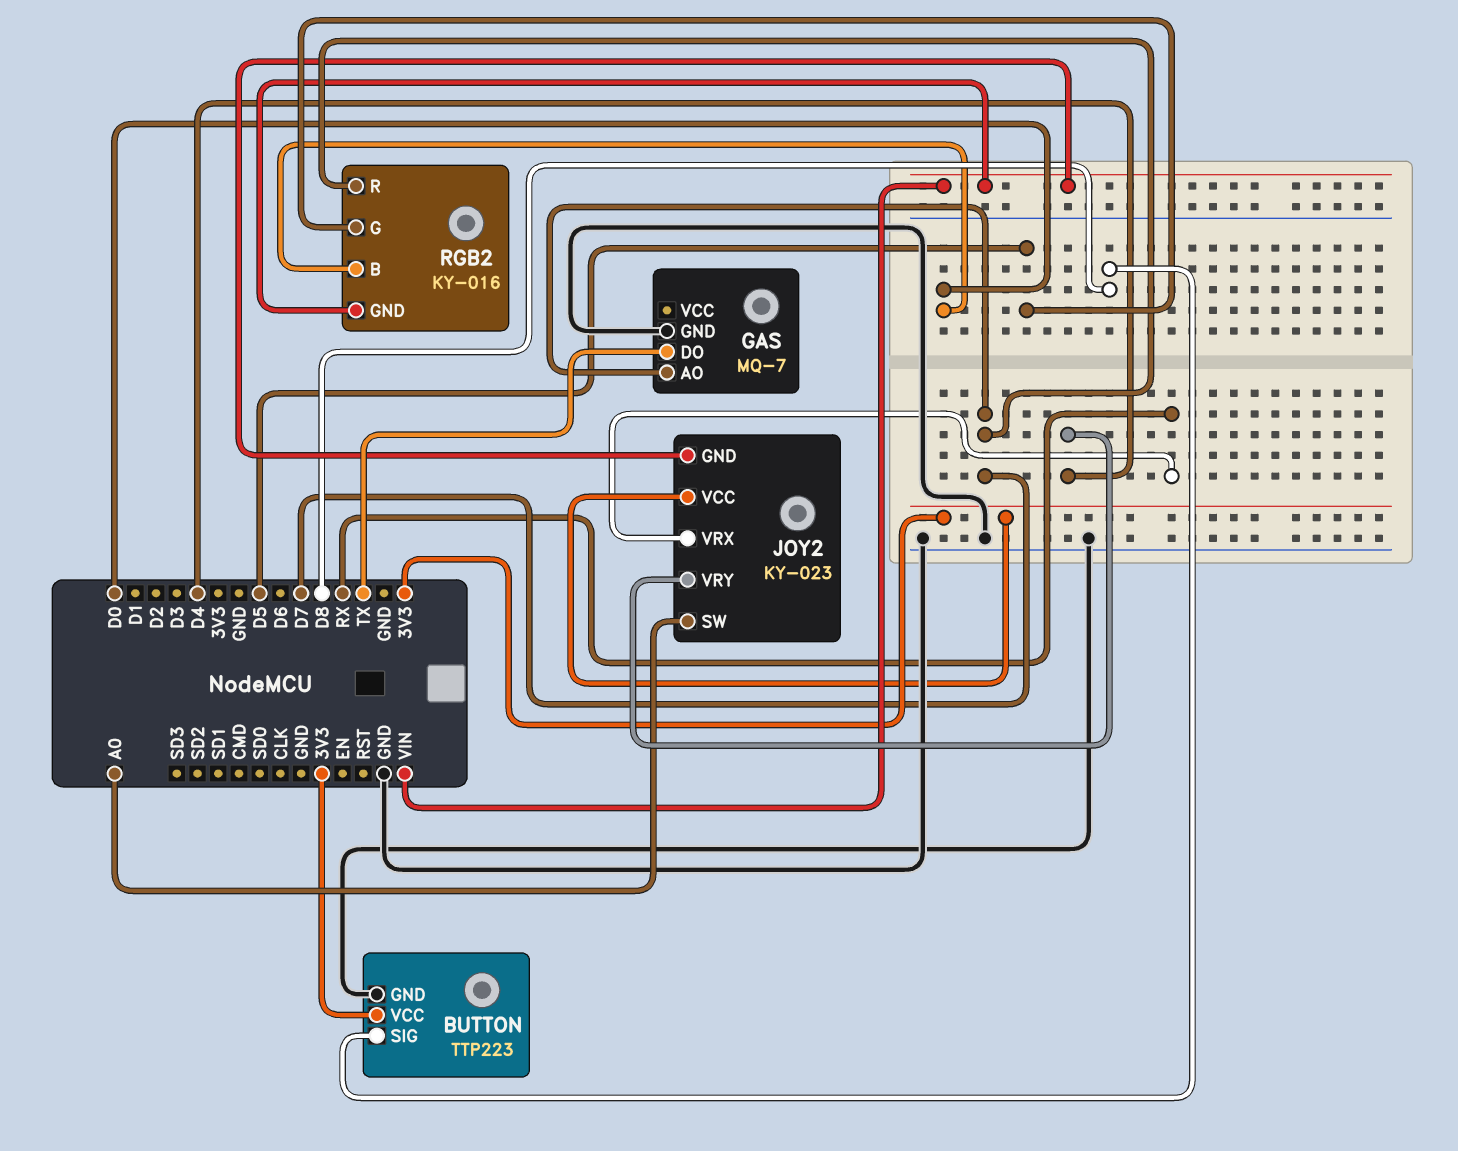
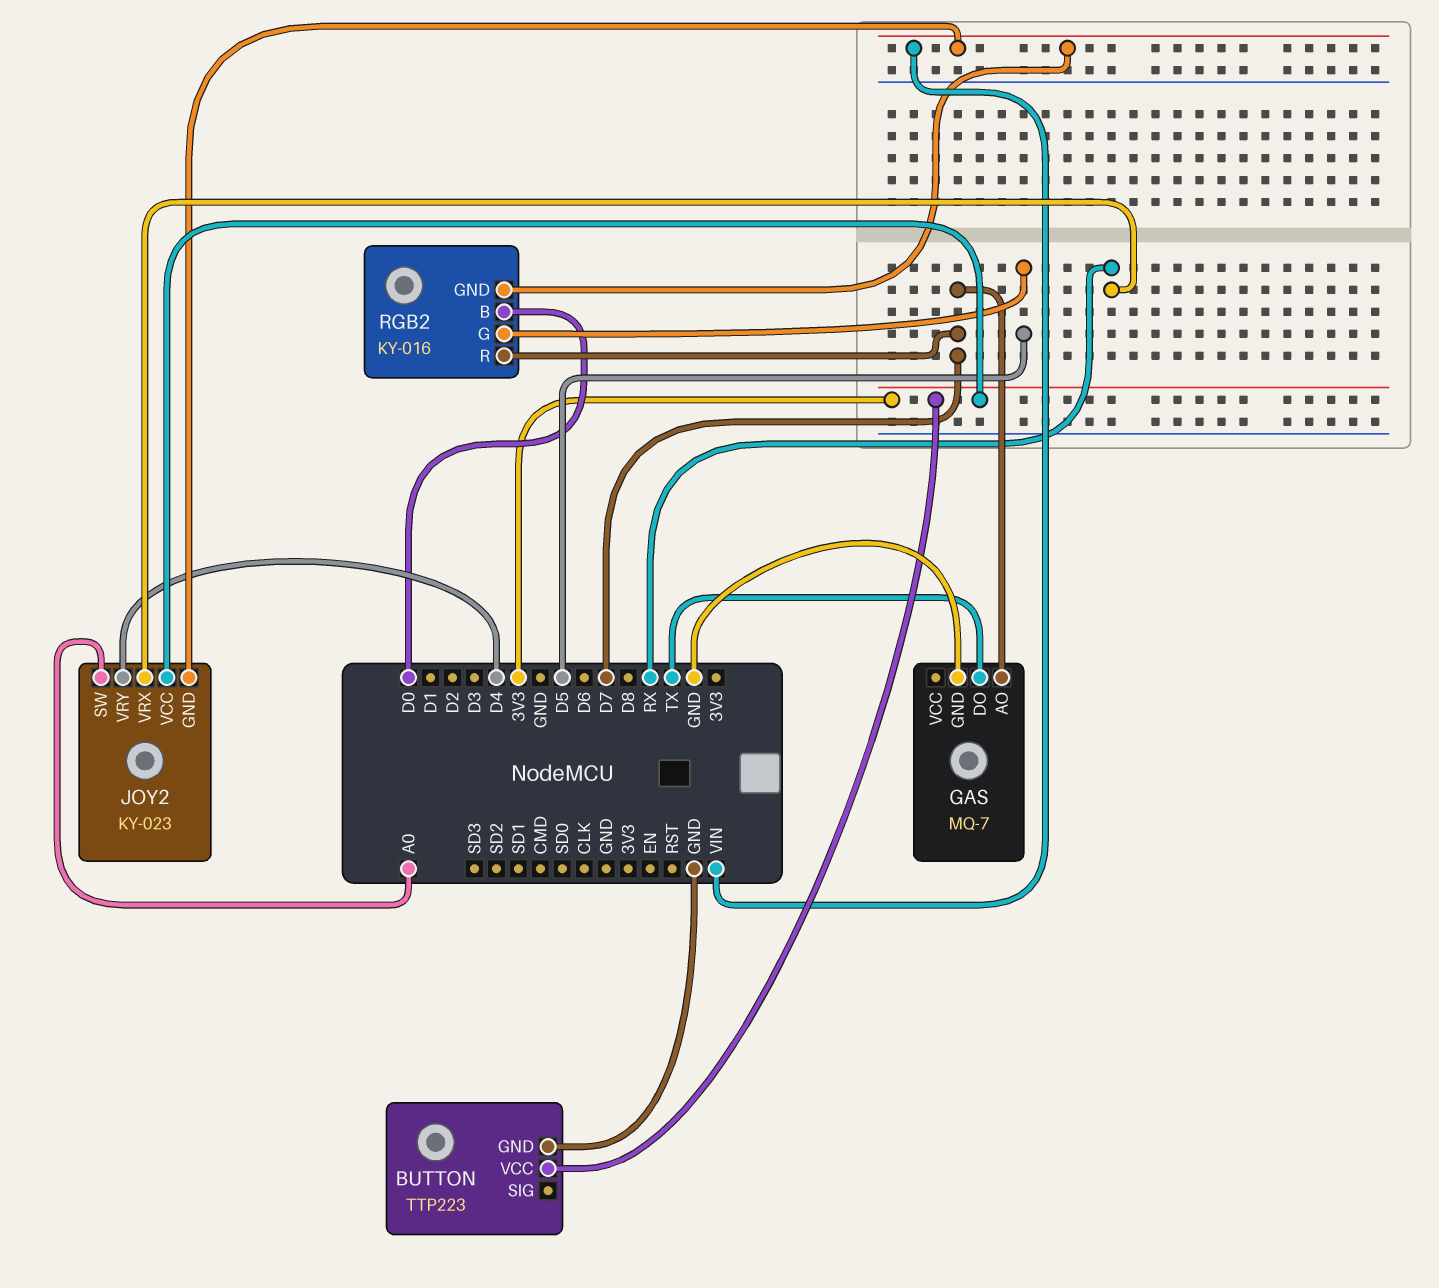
BUTTON pin SIG: D8 -> none

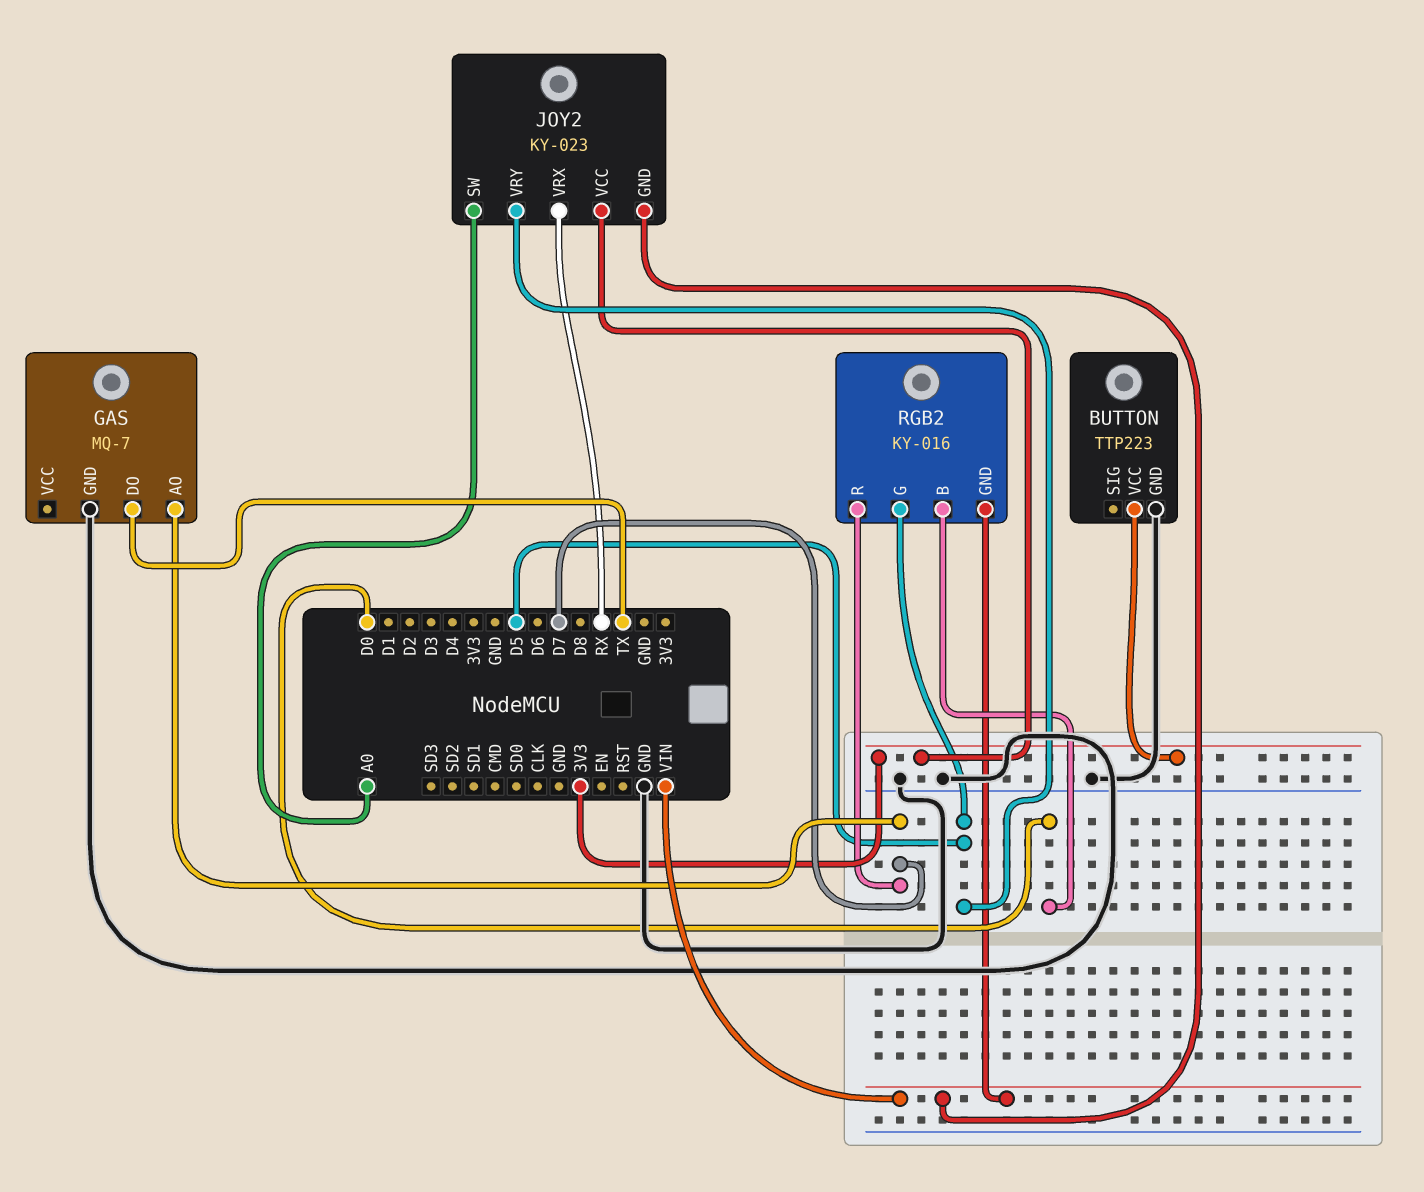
JOY2 pin VRY: D4 -> D5

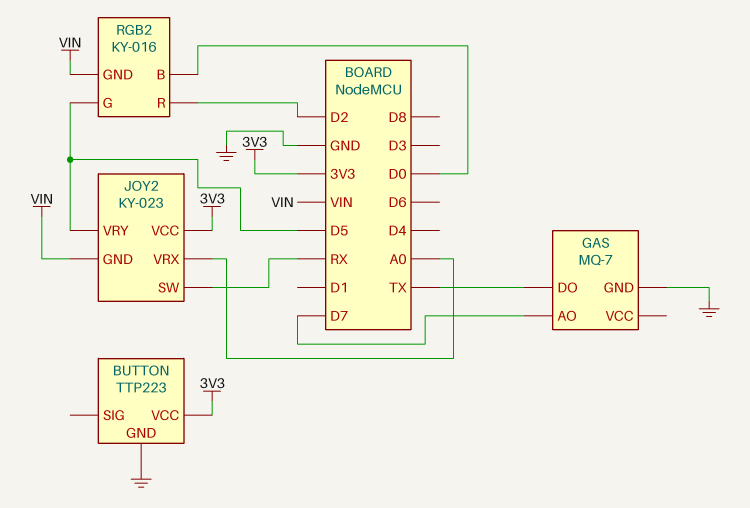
JOY2 pin SW: A0 -> RX
JOY2 pin VRX: RX -> A0
RGB2 pin R: D7 -> D2

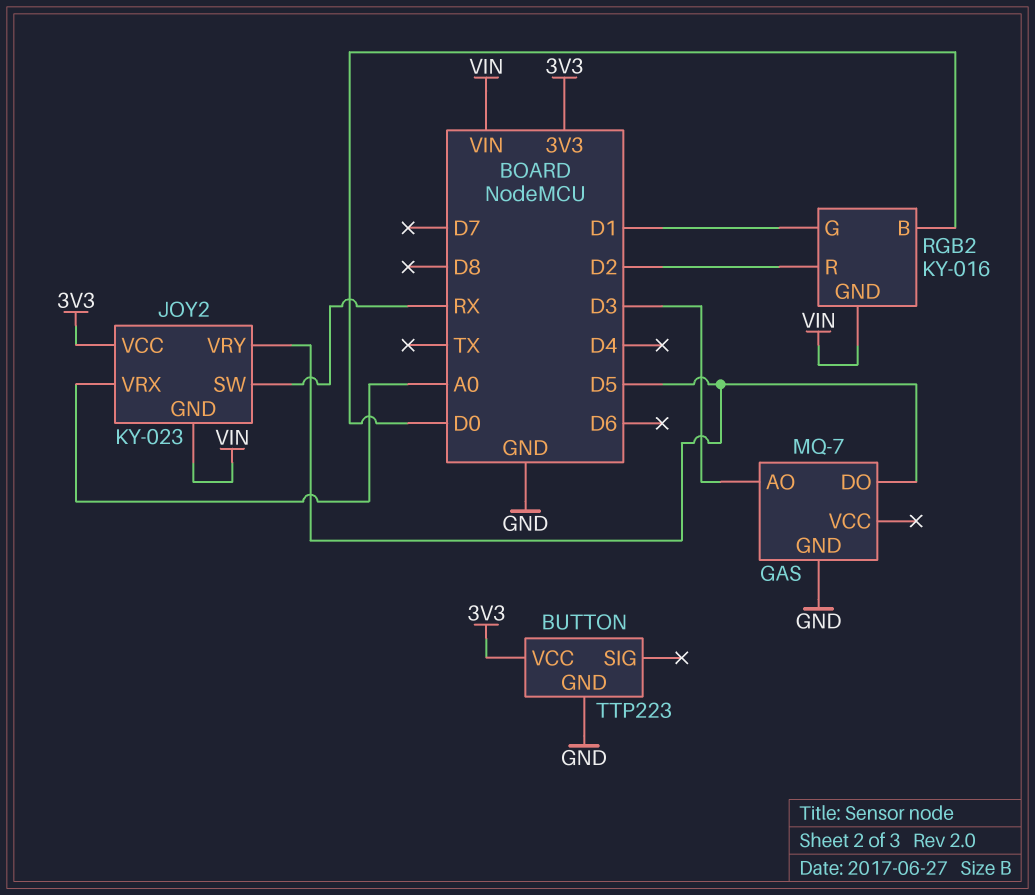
GAS pin AO: D7 -> D3
GAS pin DO: TX -> D5
RGB2 pin G: D5 -> D1

